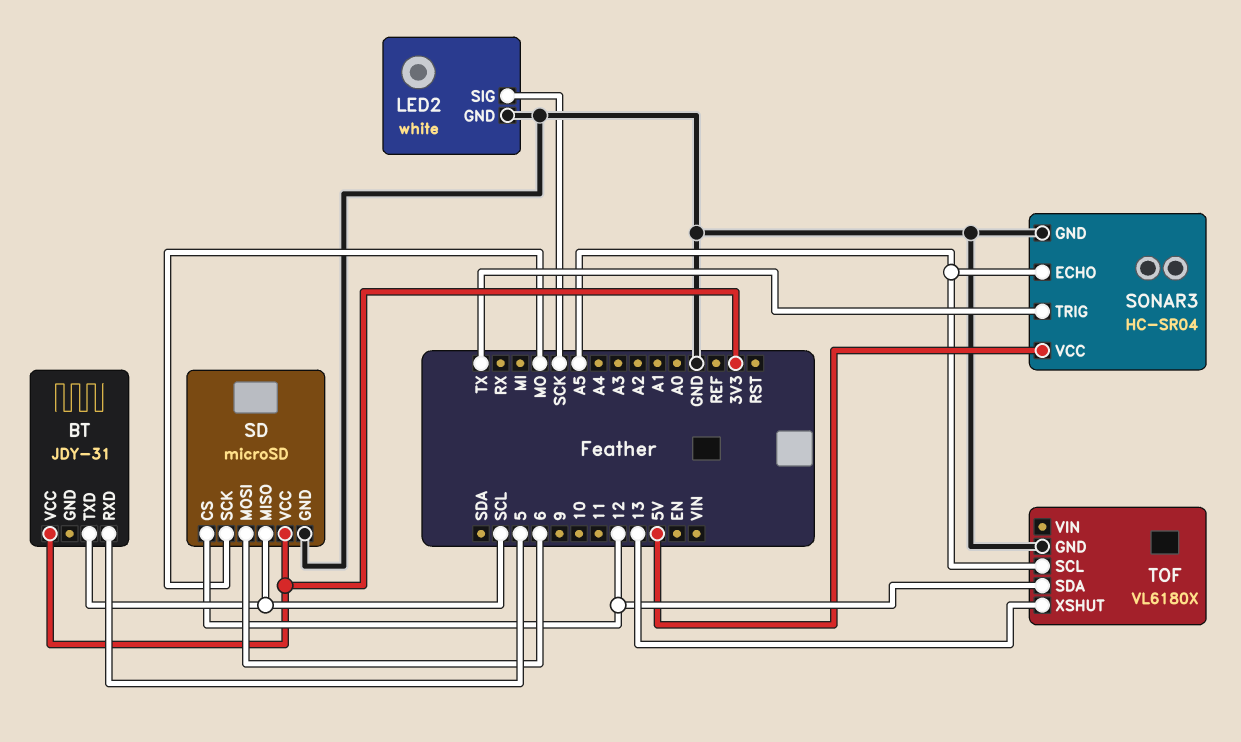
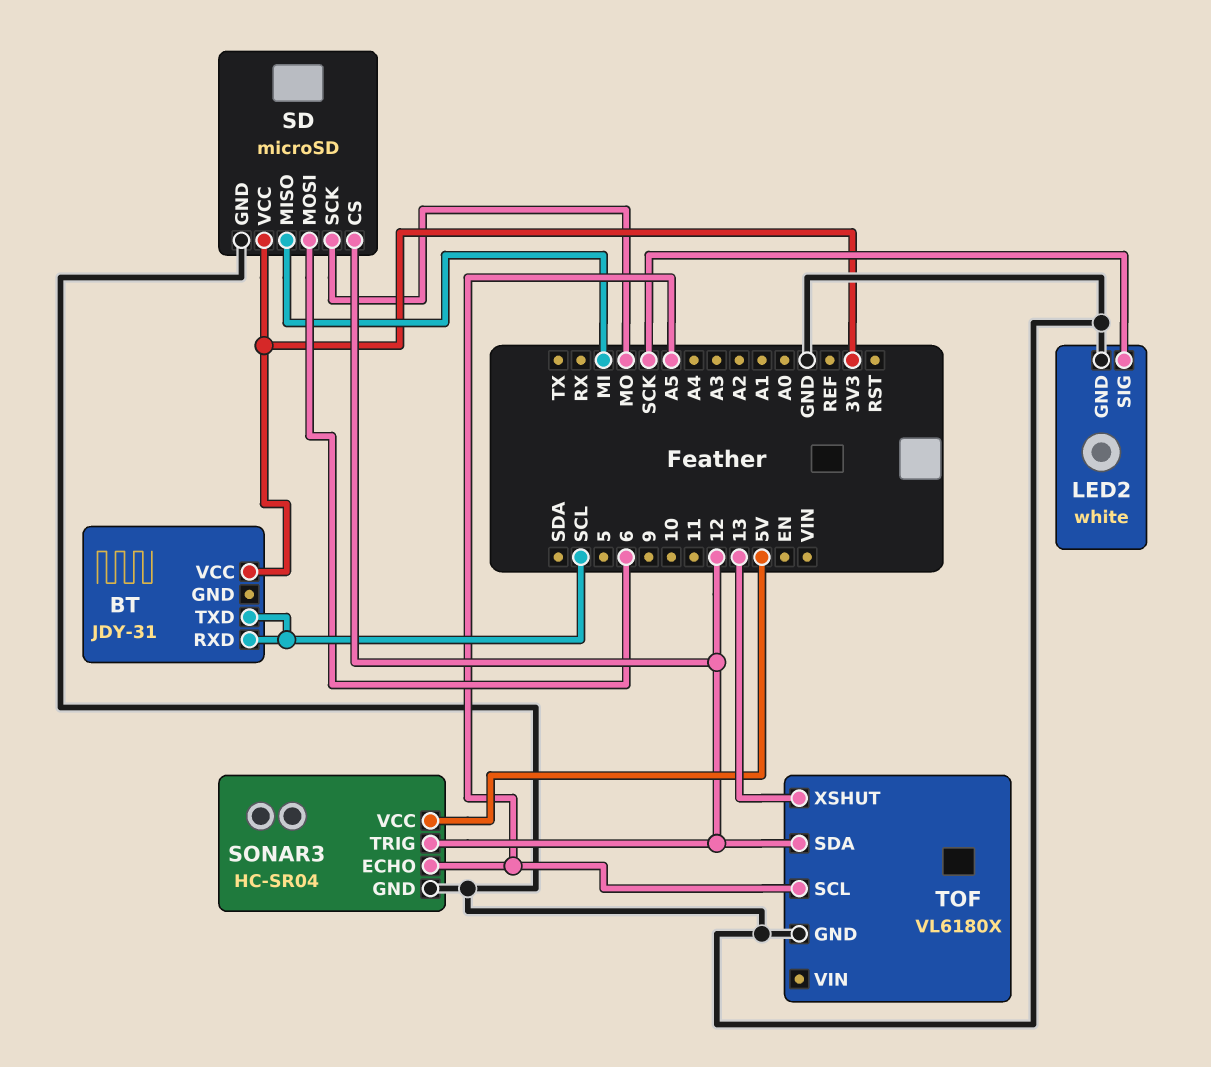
BT pin RXD: 5 -> SCL
SD pin MISO: SCL -> MI
SONAR3 pin TRIG: TX -> 12

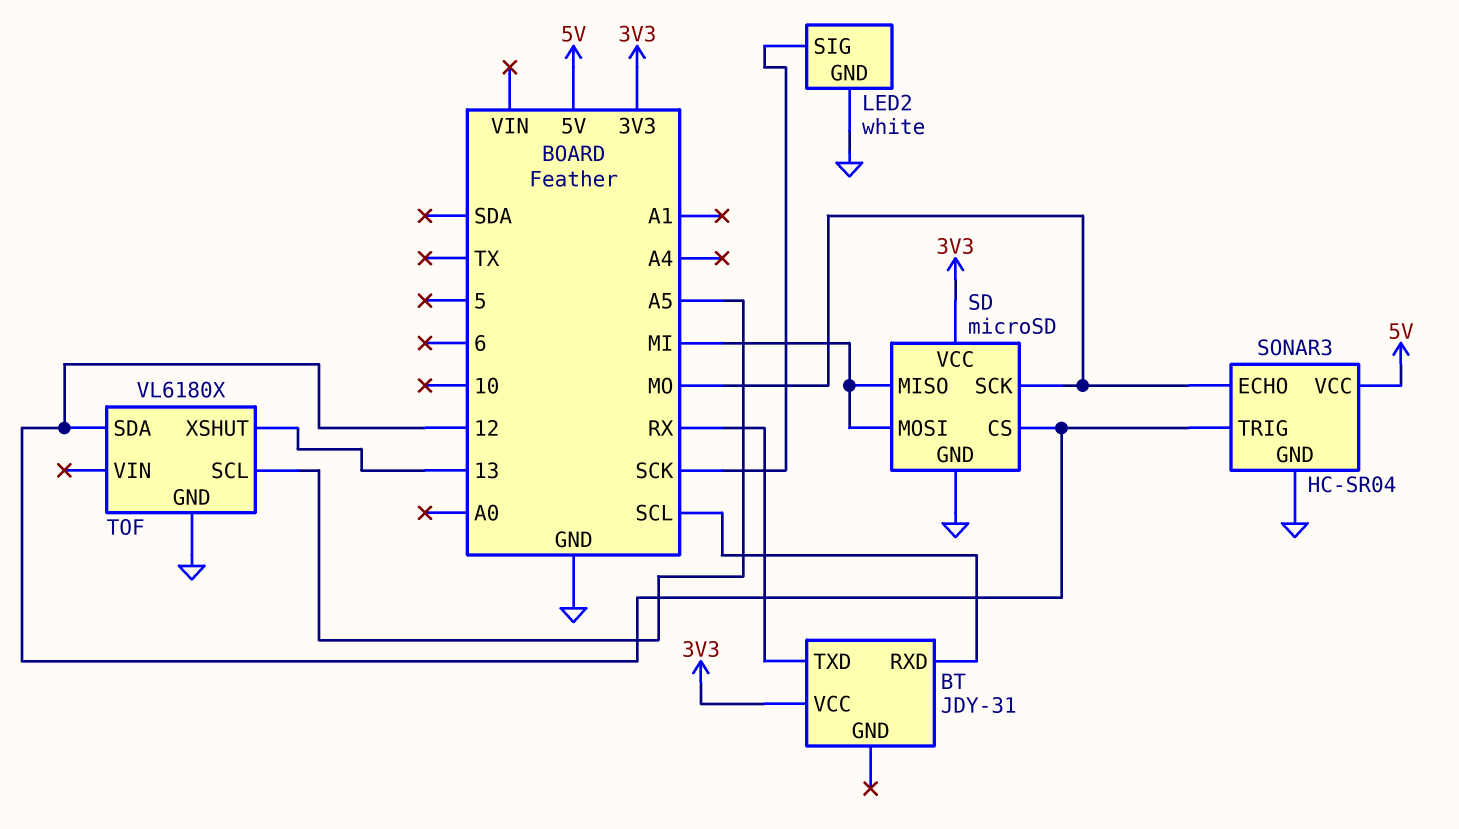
BT pin TXD: SCL -> RX
SD pin MOSI: 6 -> MI
SONAR3 pin ECHO: A5 -> MO

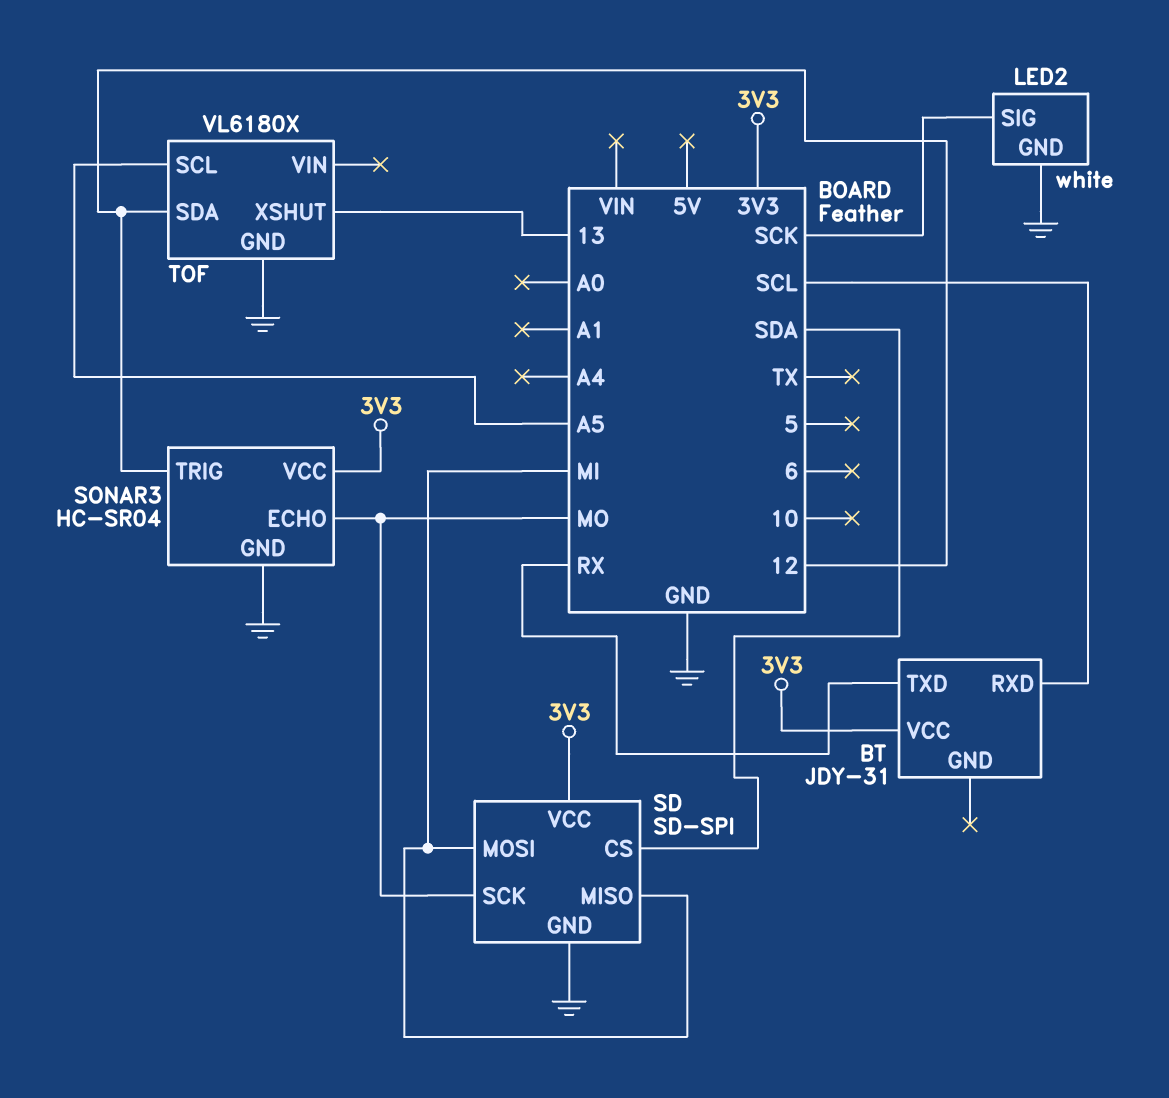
SD: microSD -> SD-SPI
SD pin CS: 12 -> SDA
SONAR3 pin VCC: 5V -> 3V3

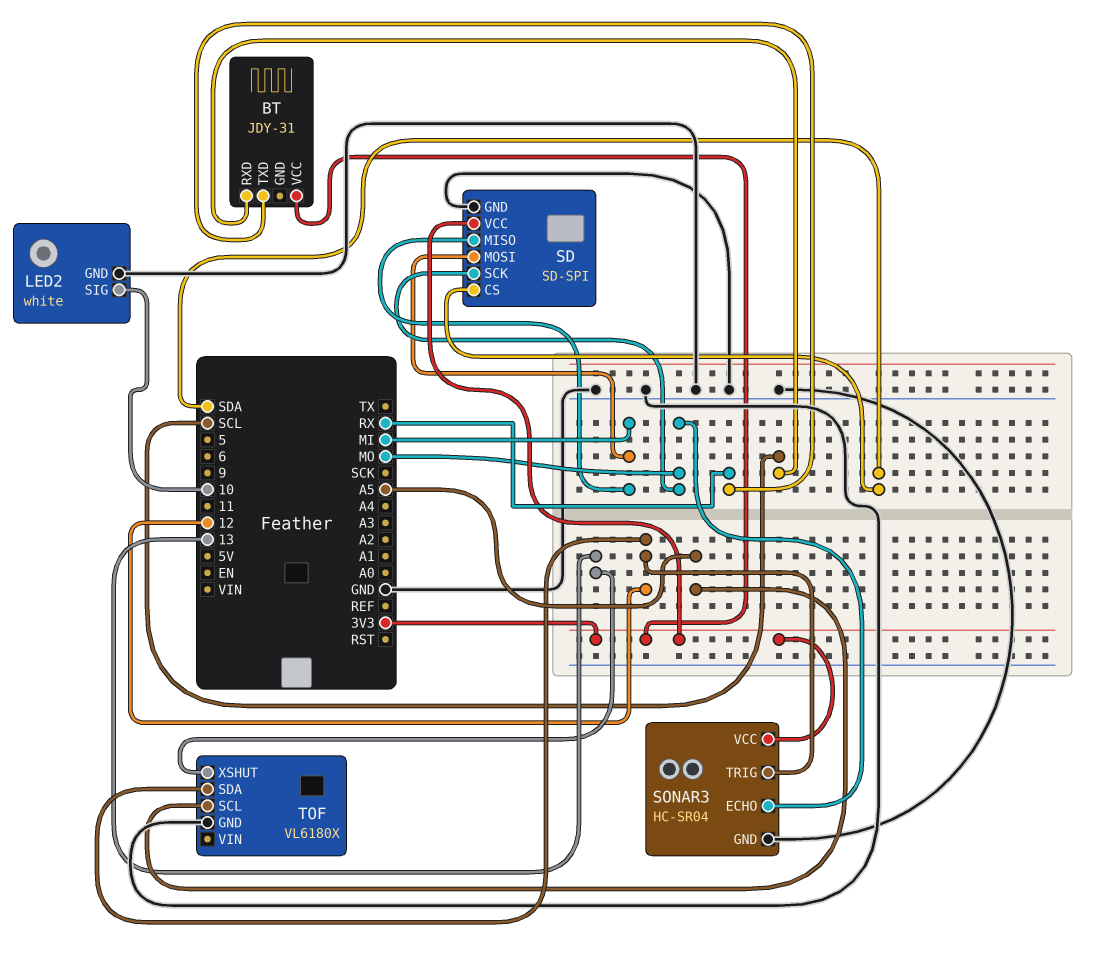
LED2 pin SIG: SCK -> 10

